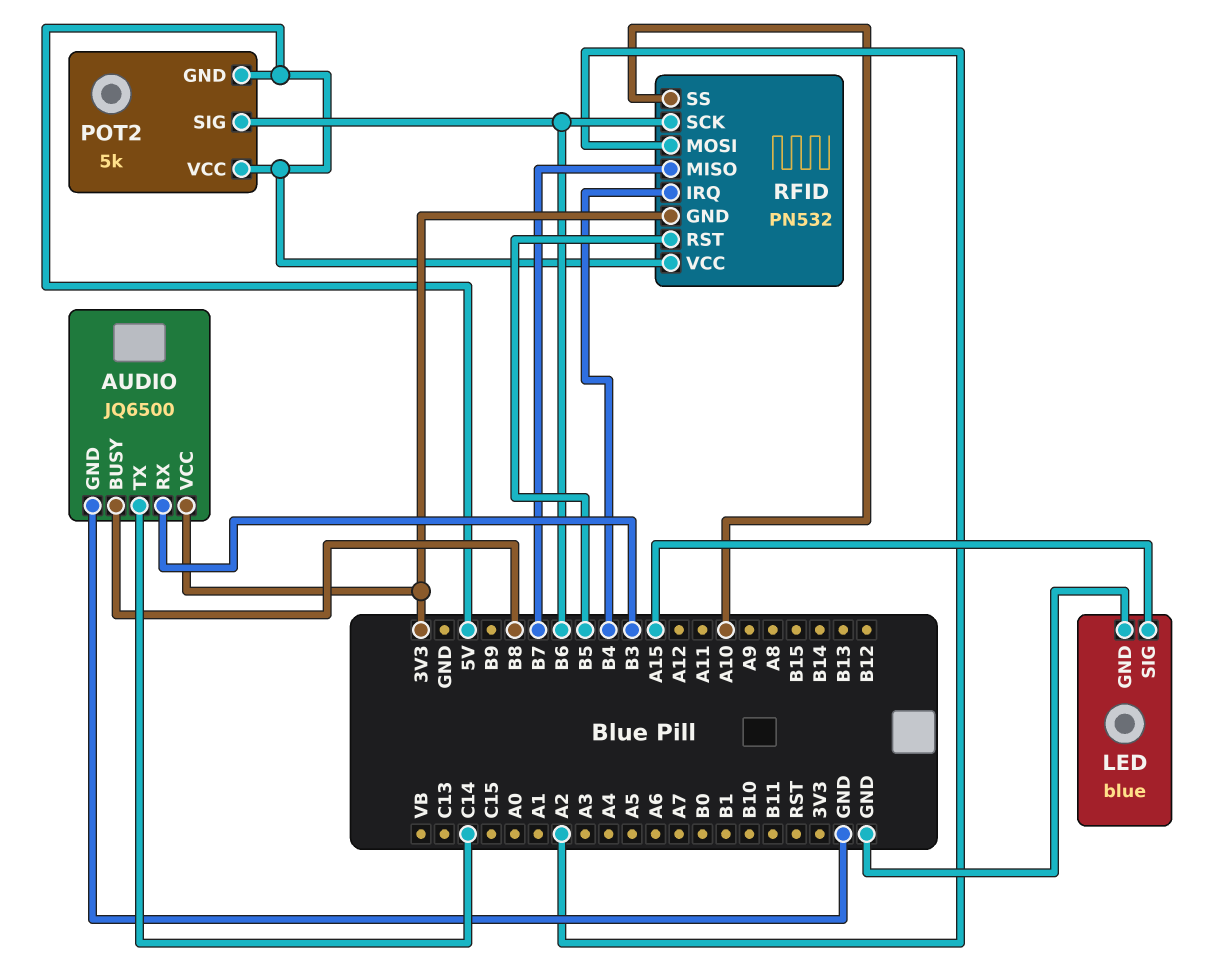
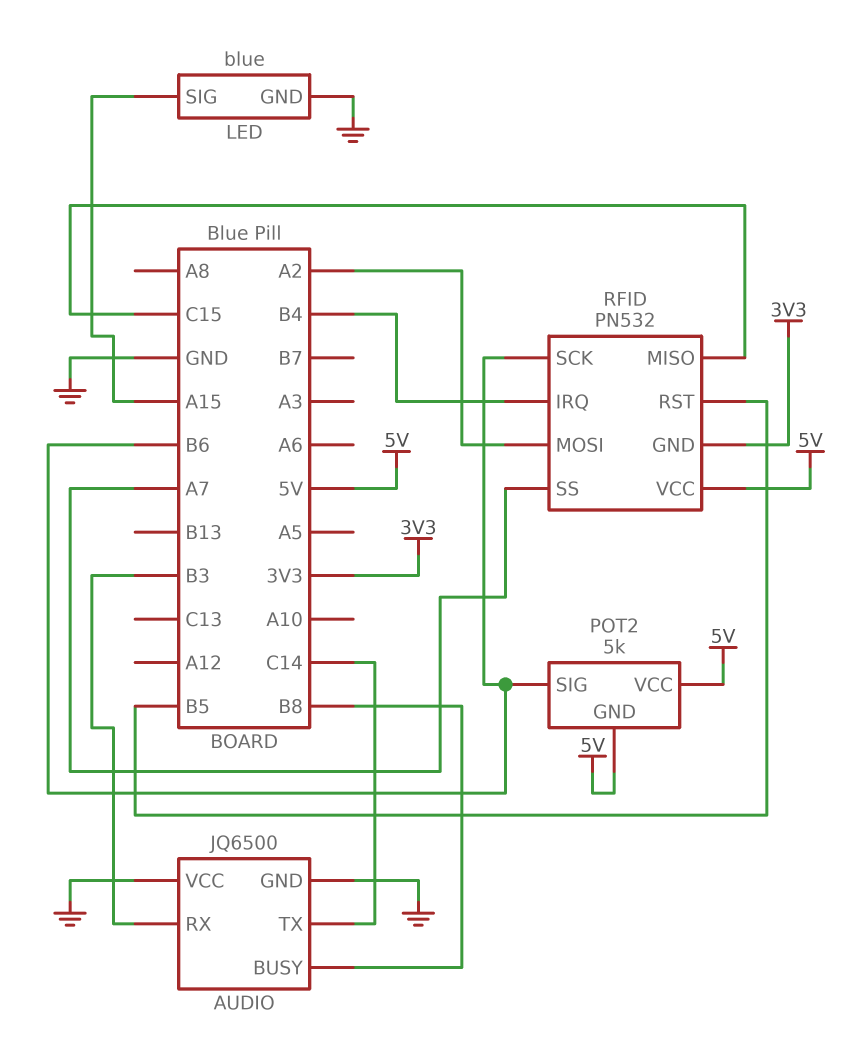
AUDIO pin VCC: 3V3 -> GND
RFID pin MISO: B7 -> C15
RFID pin SS: A10 -> A7

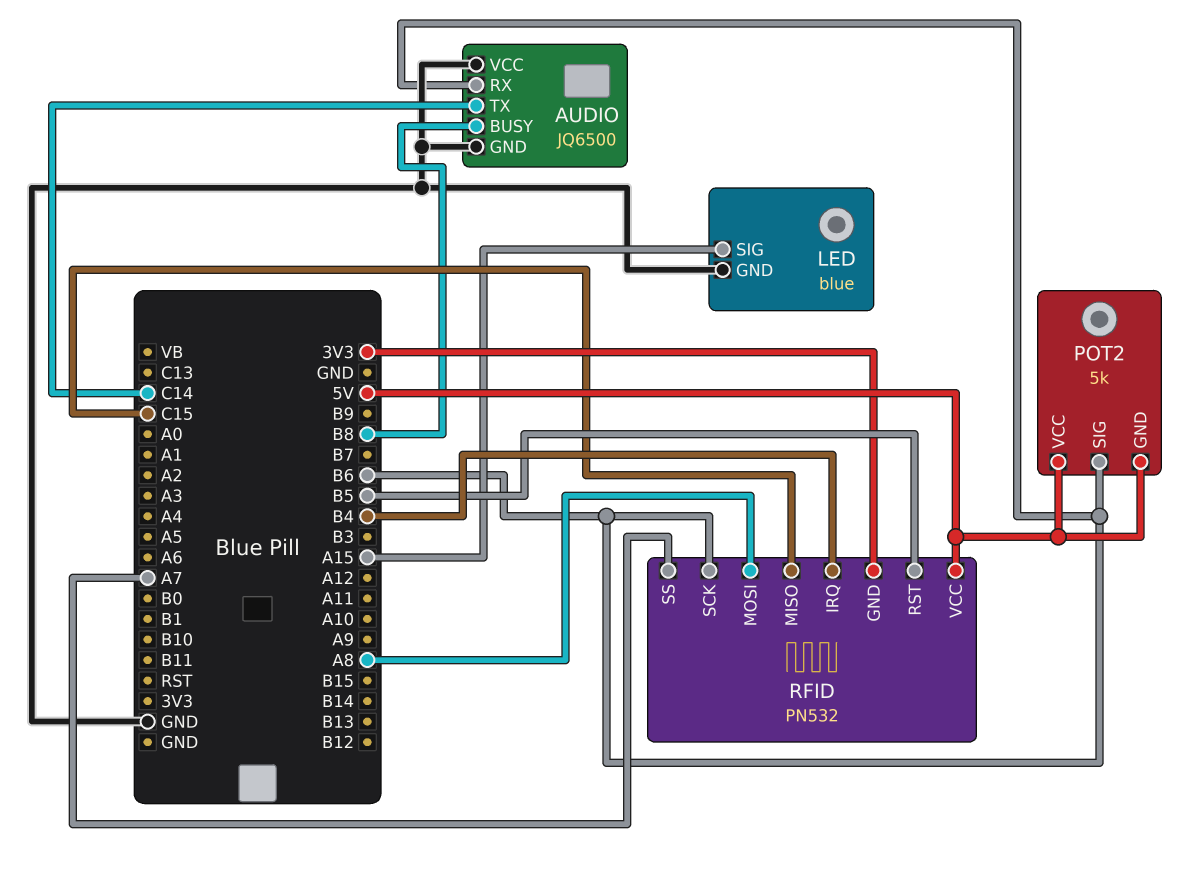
AUDIO pin RX: B3 -> B6
RFID pin MOSI: A2 -> A8

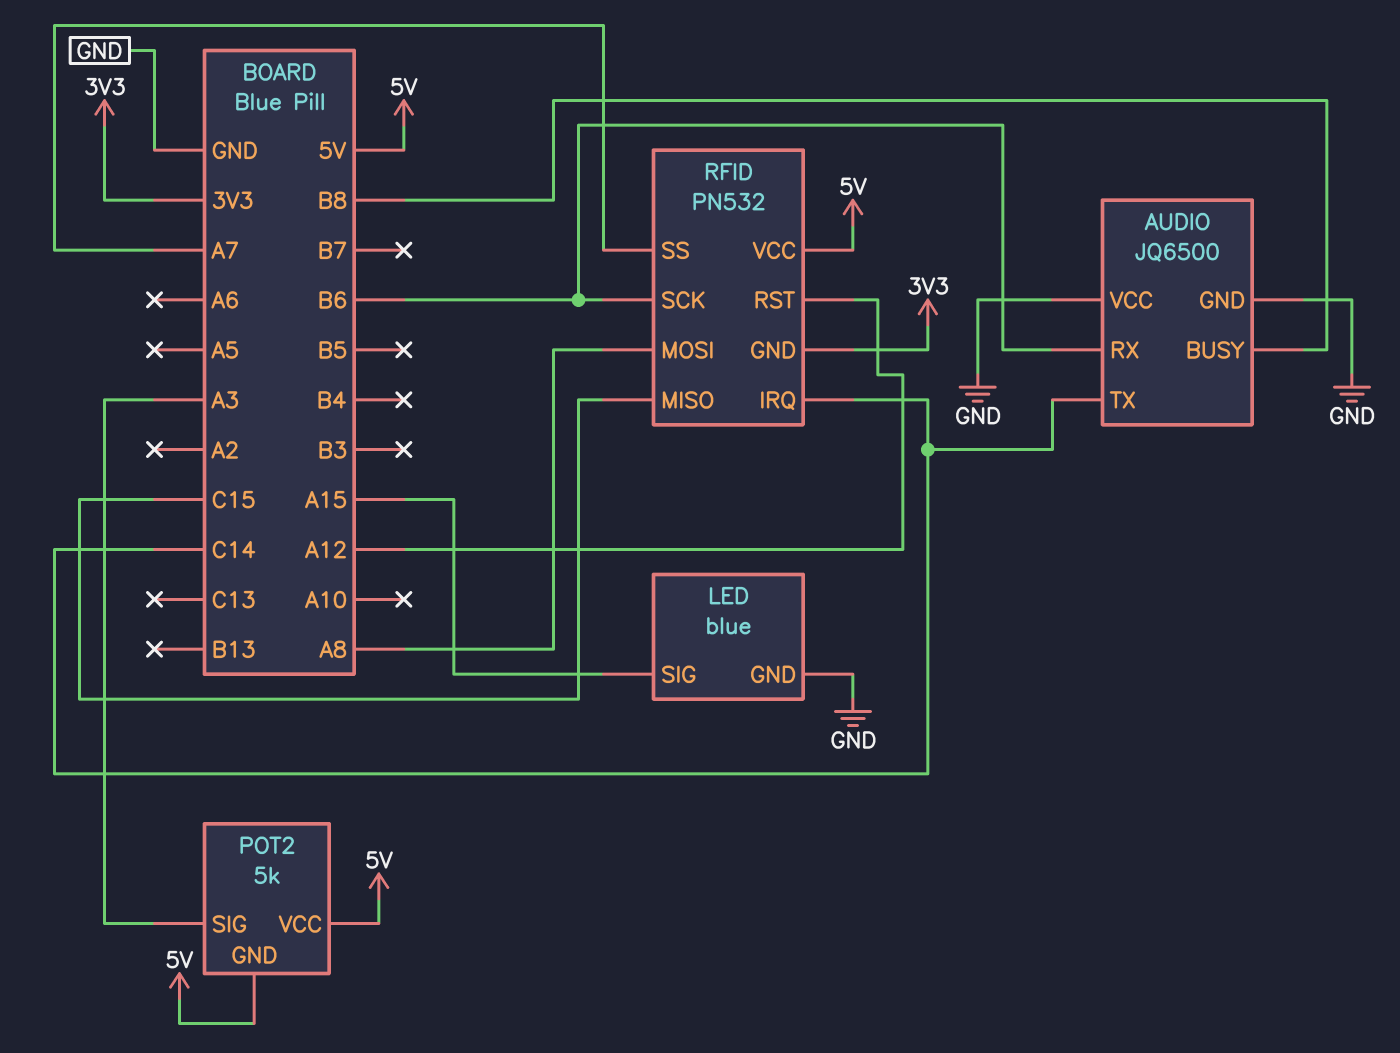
POT2 pin SIG: B6 -> A3
RFID pin IRQ: B4 -> C14
RFID pin RST: B5 -> A12

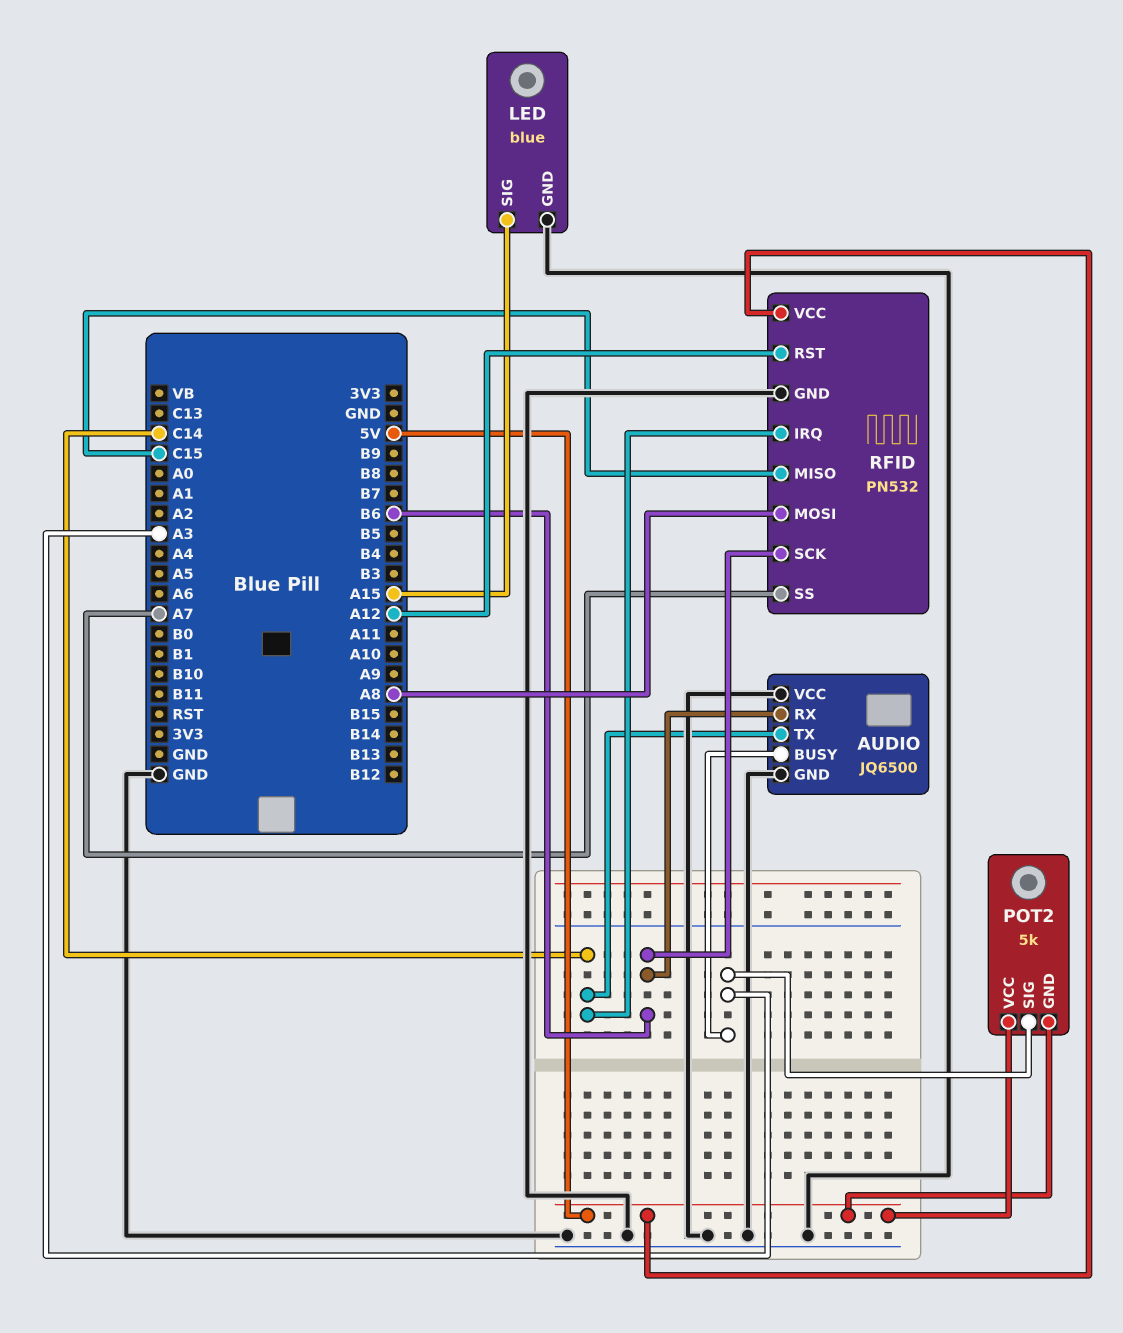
AUDIO pin BUSY: B8 -> A3
RFID pin GND: 3V3 -> GND

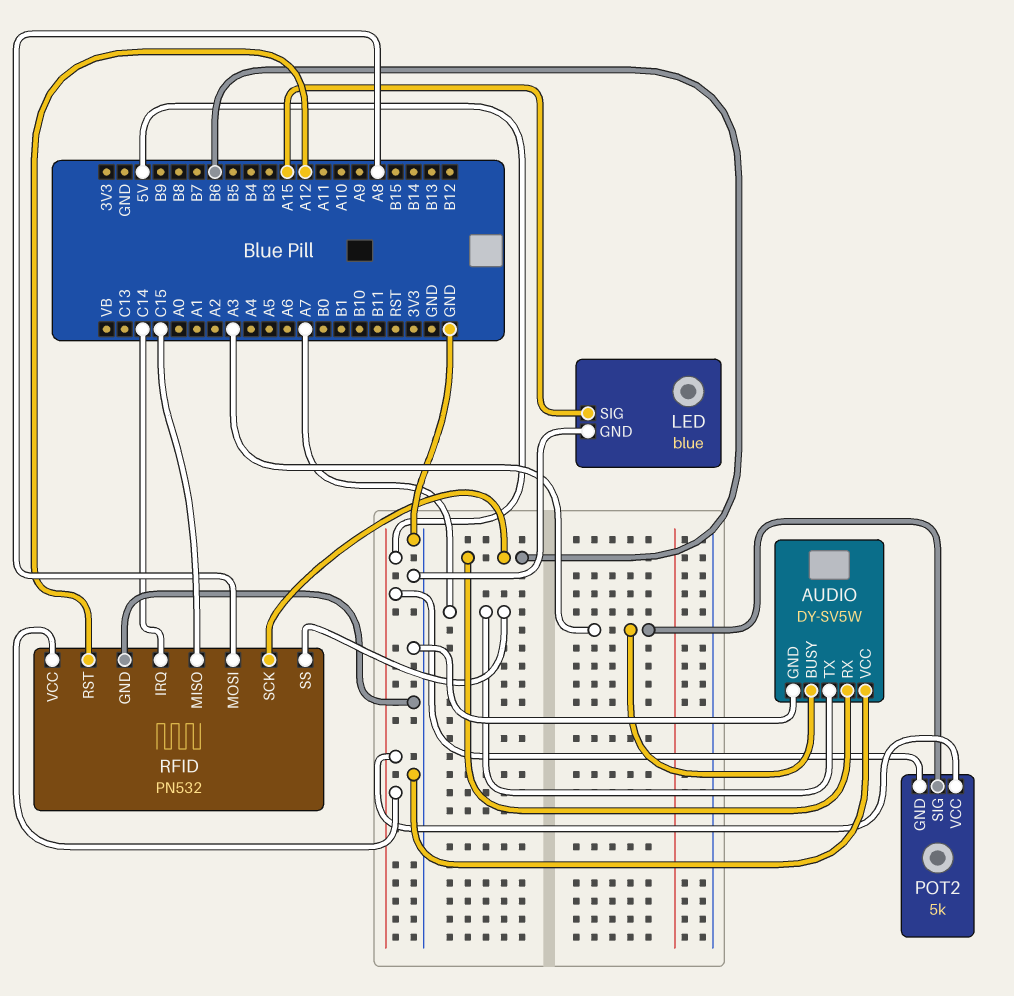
AUDIO: JQ6500 -> DY-SV5W
AUDIO pin TX: C14 -> A7

